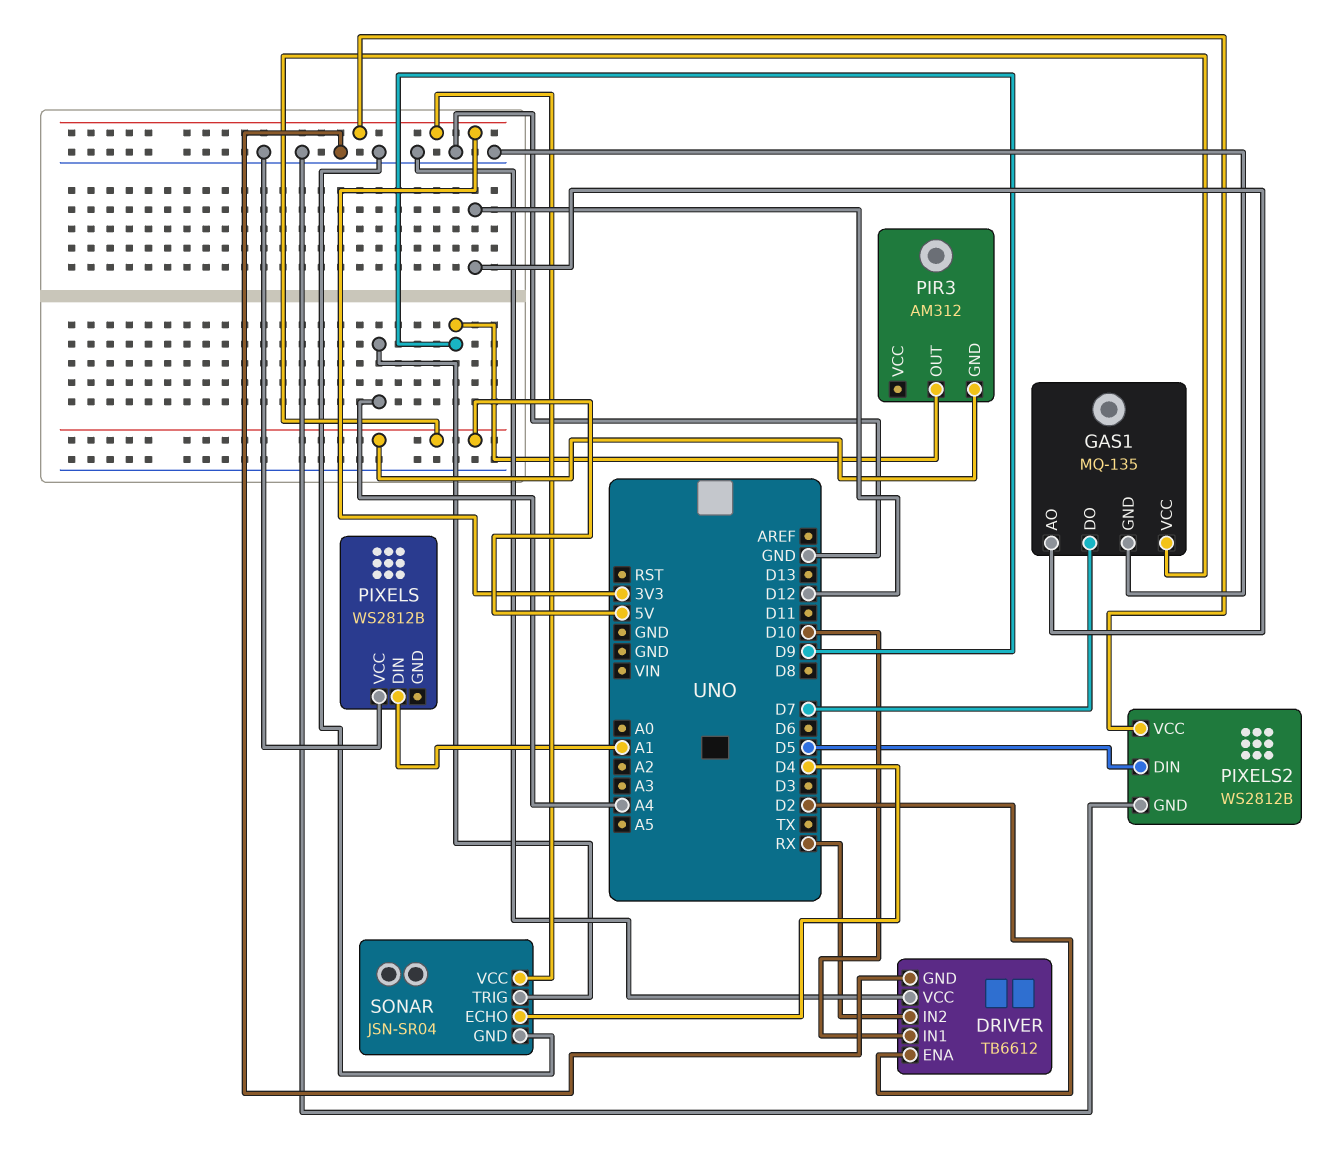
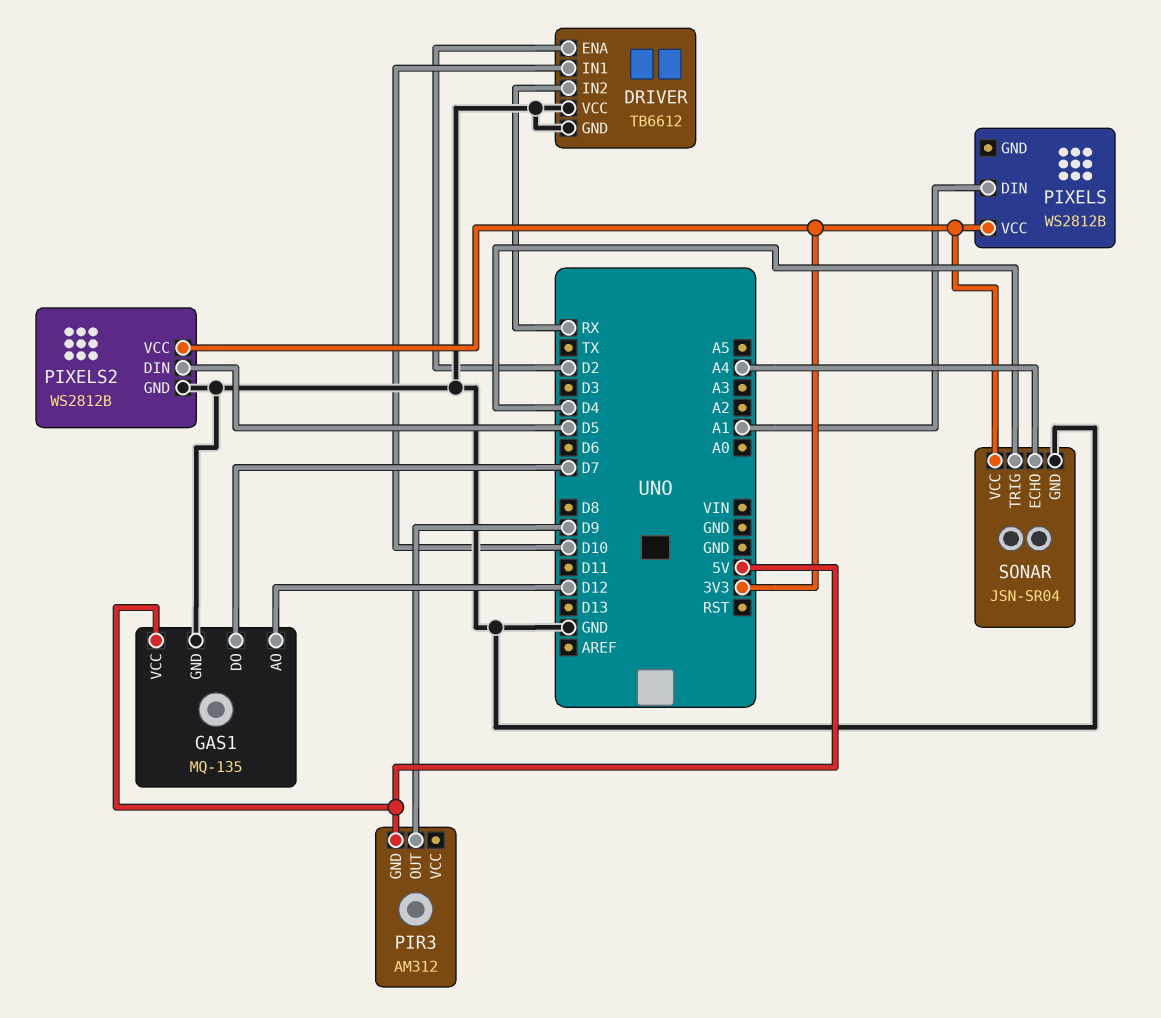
PIXELS pin VCC: GND -> 3V3
SONAR pin ECHO: D4 -> A4
SONAR pin TRIG: A4 -> D4

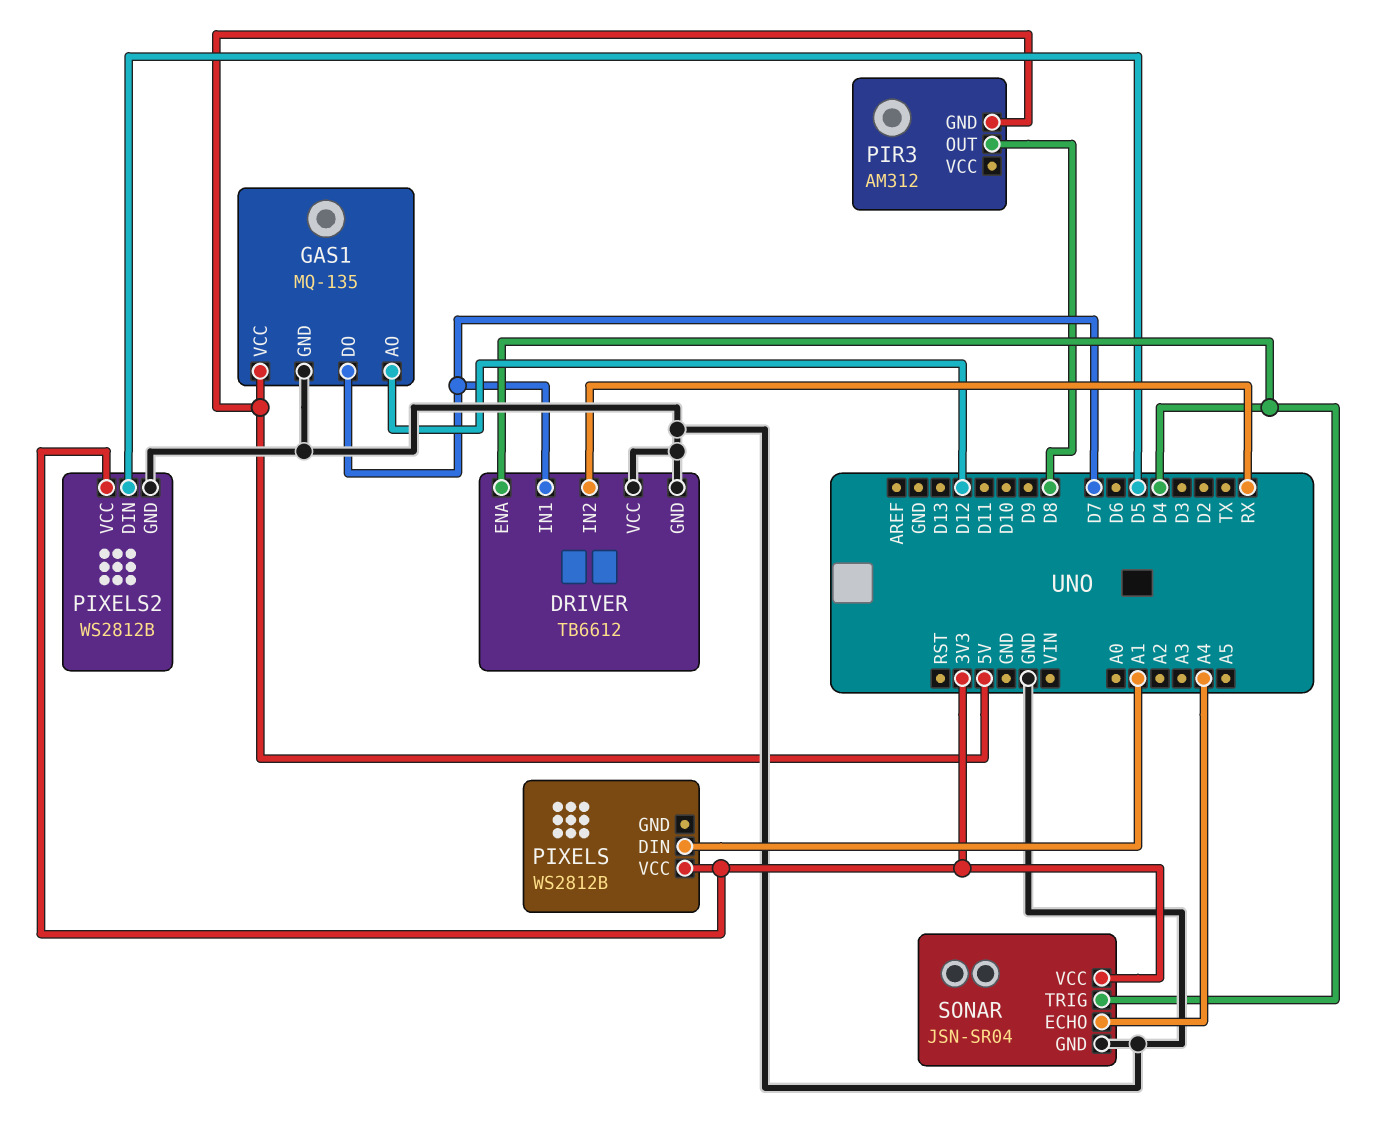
DRIVER pin ENA: D2 -> D4
DRIVER pin IN1: D10 -> D7
PIR3 pin OUT: D9 -> D8

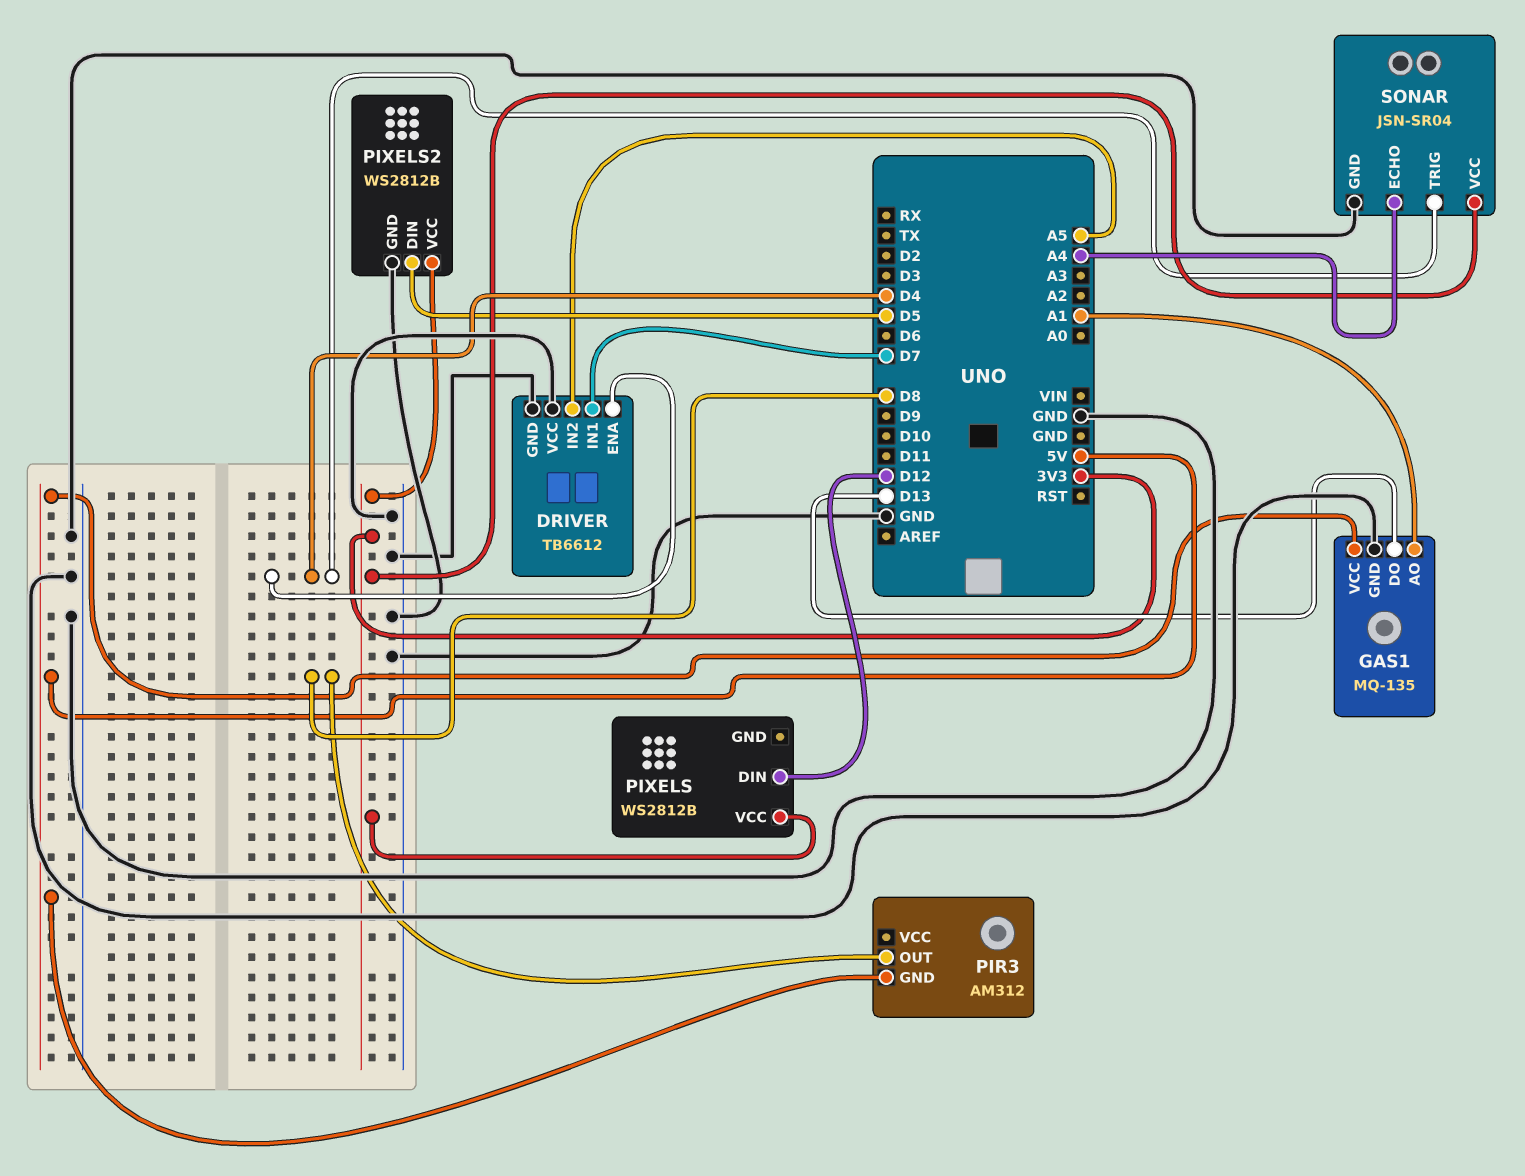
DRIVER pin IN2: RX -> A5
GAS1 pin AO: D12 -> A1
GAS1 pin DO: D7 -> D13
PIXELS pin DIN: A1 -> D12

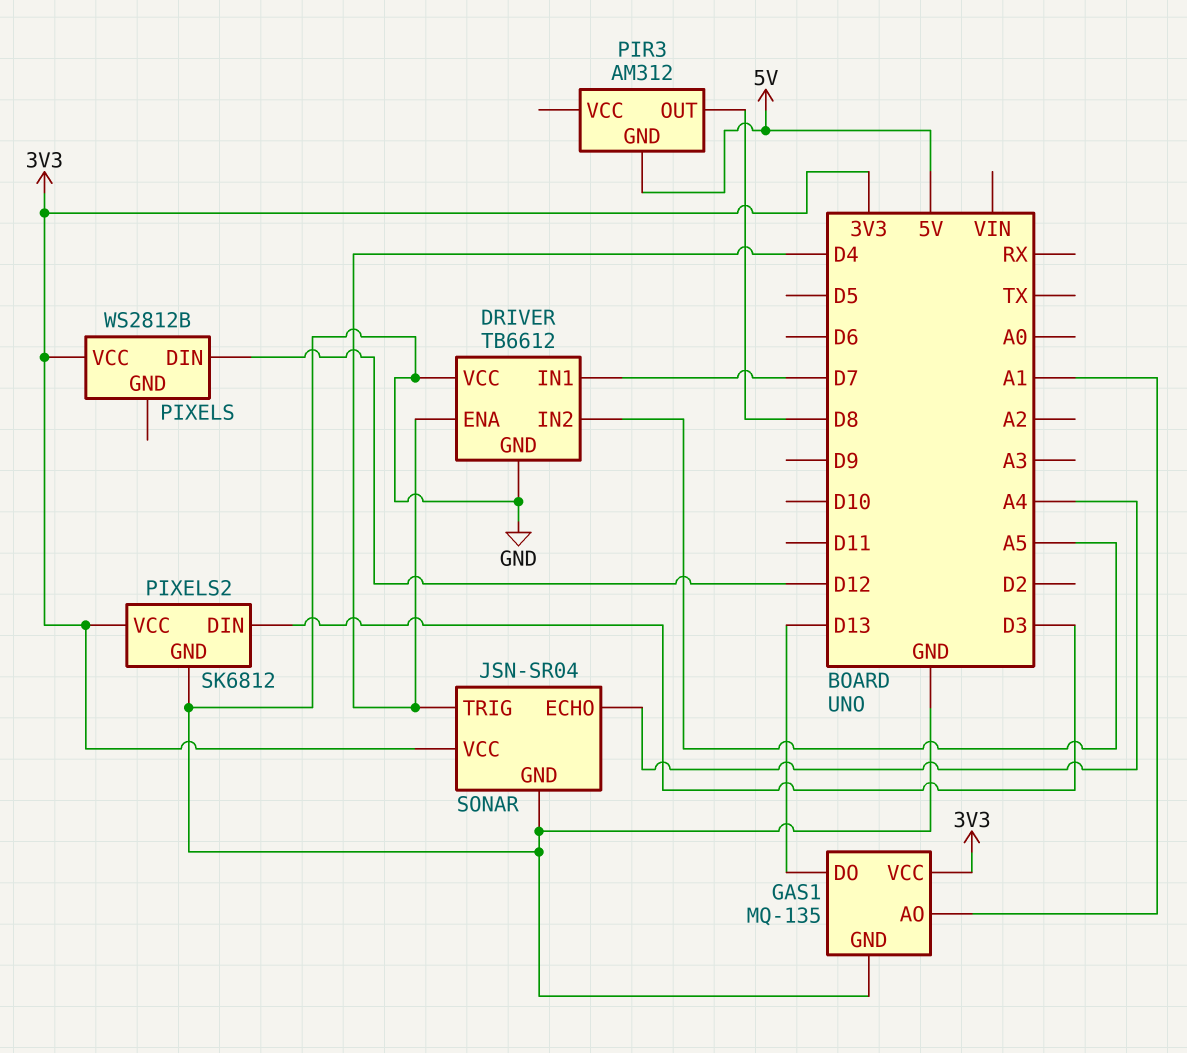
GAS1 pin VCC: 5V -> 3V3
PIXELS2: WS2812B -> SK6812
PIXELS2 pin DIN: D5 -> D3

